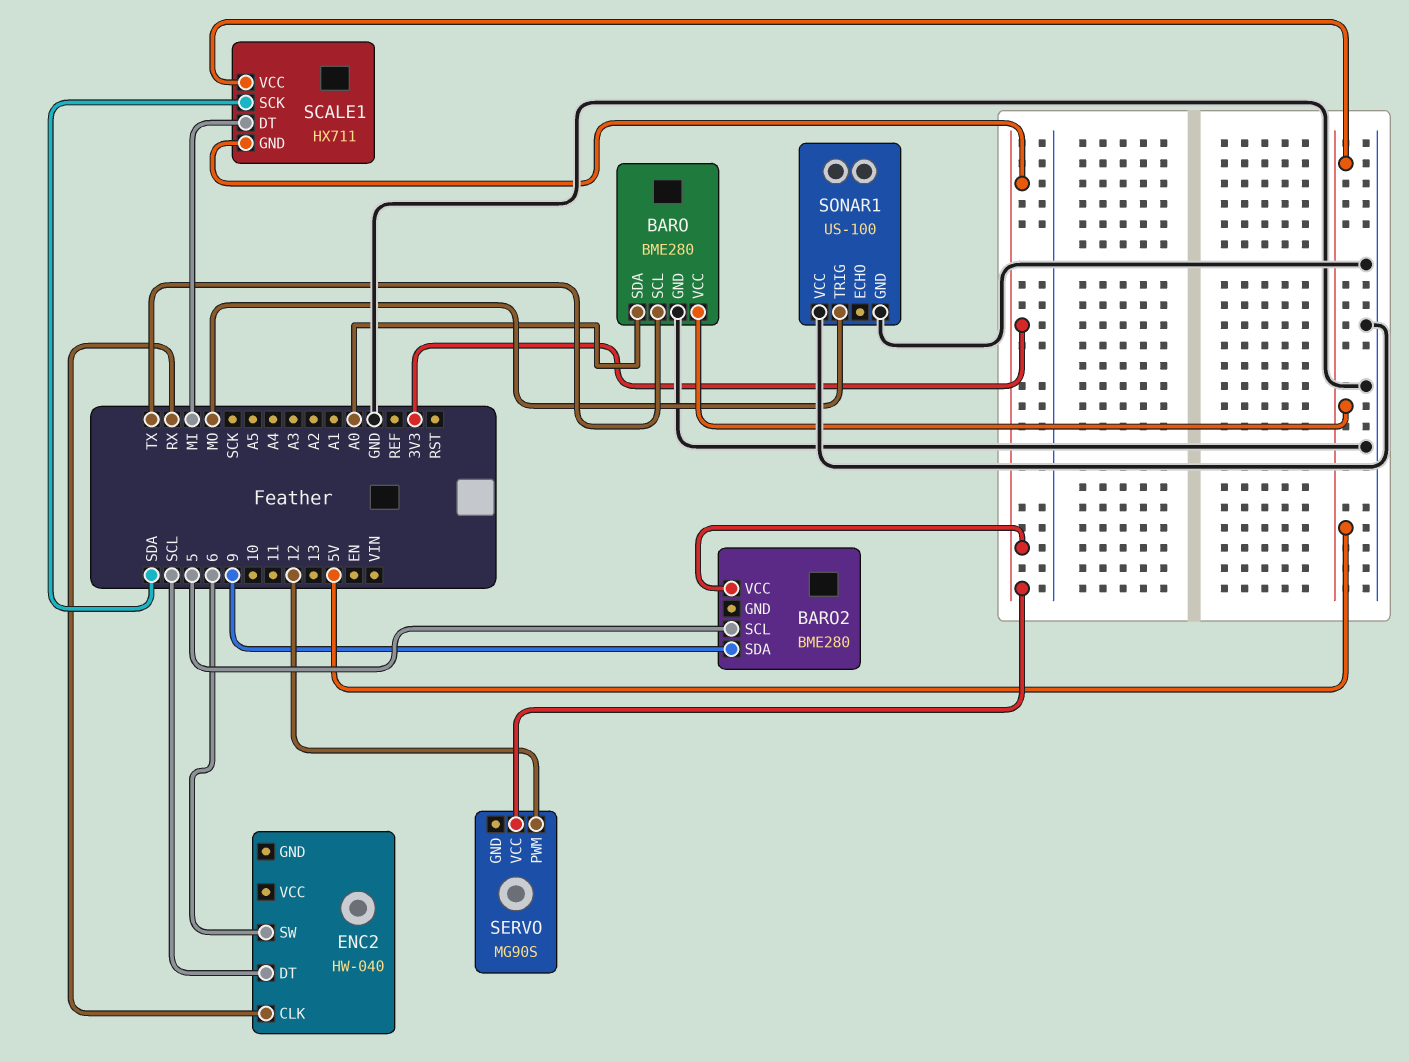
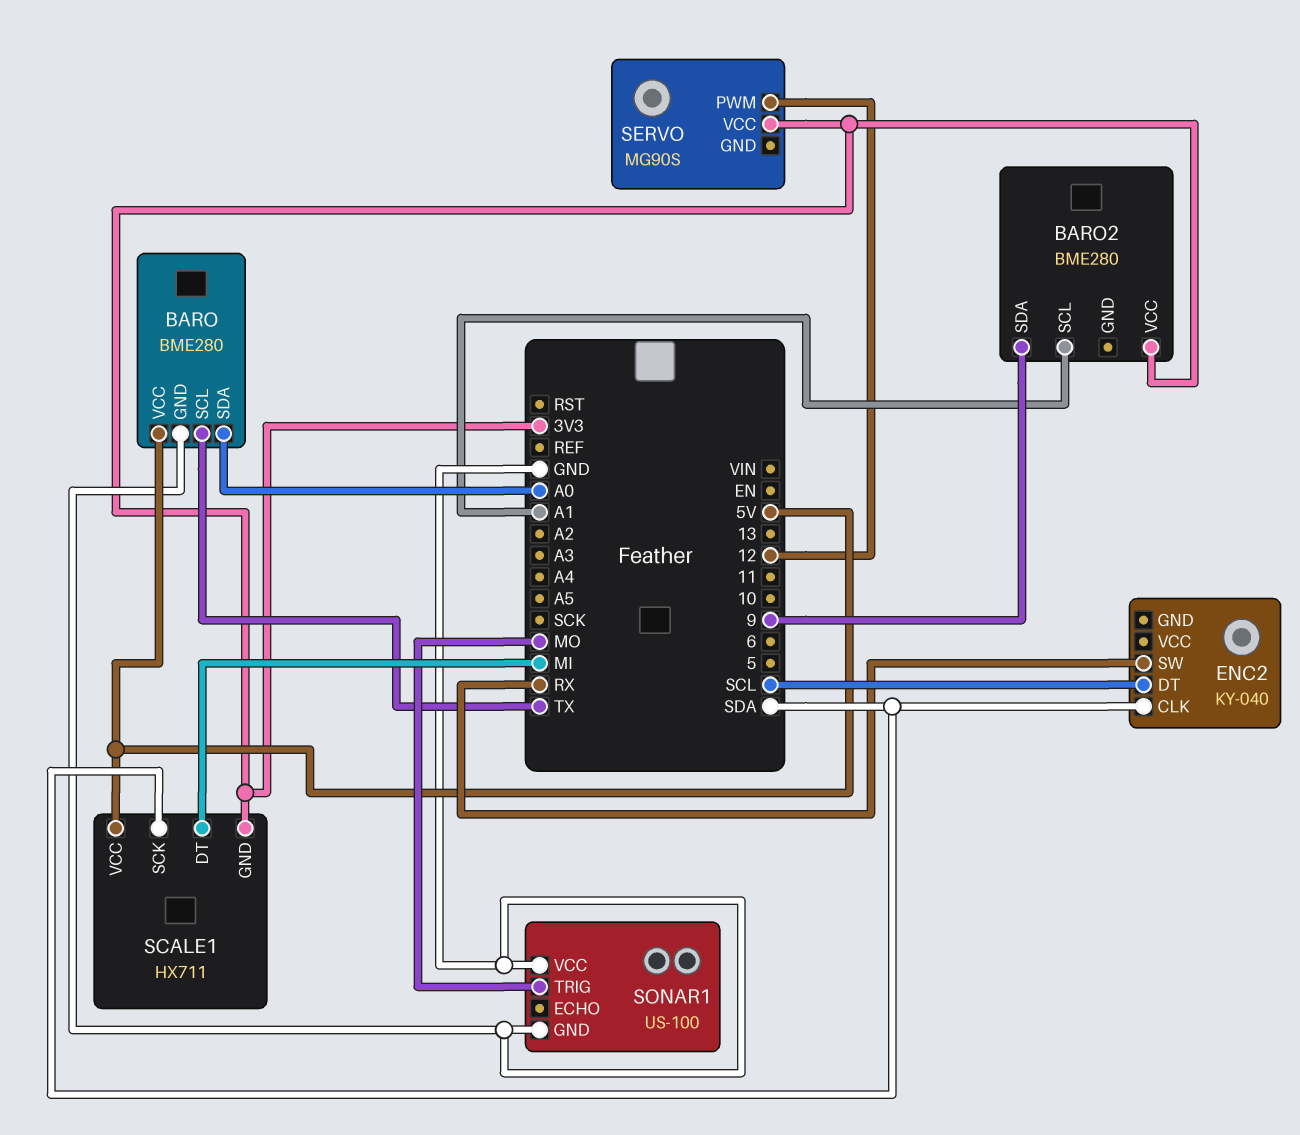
BARO2 pin SCL: 5 -> A1
ENC2: HW-040 -> KY-040
ENC2 pin CLK: RX -> SDA
ENC2 pin SW: 6 -> RX

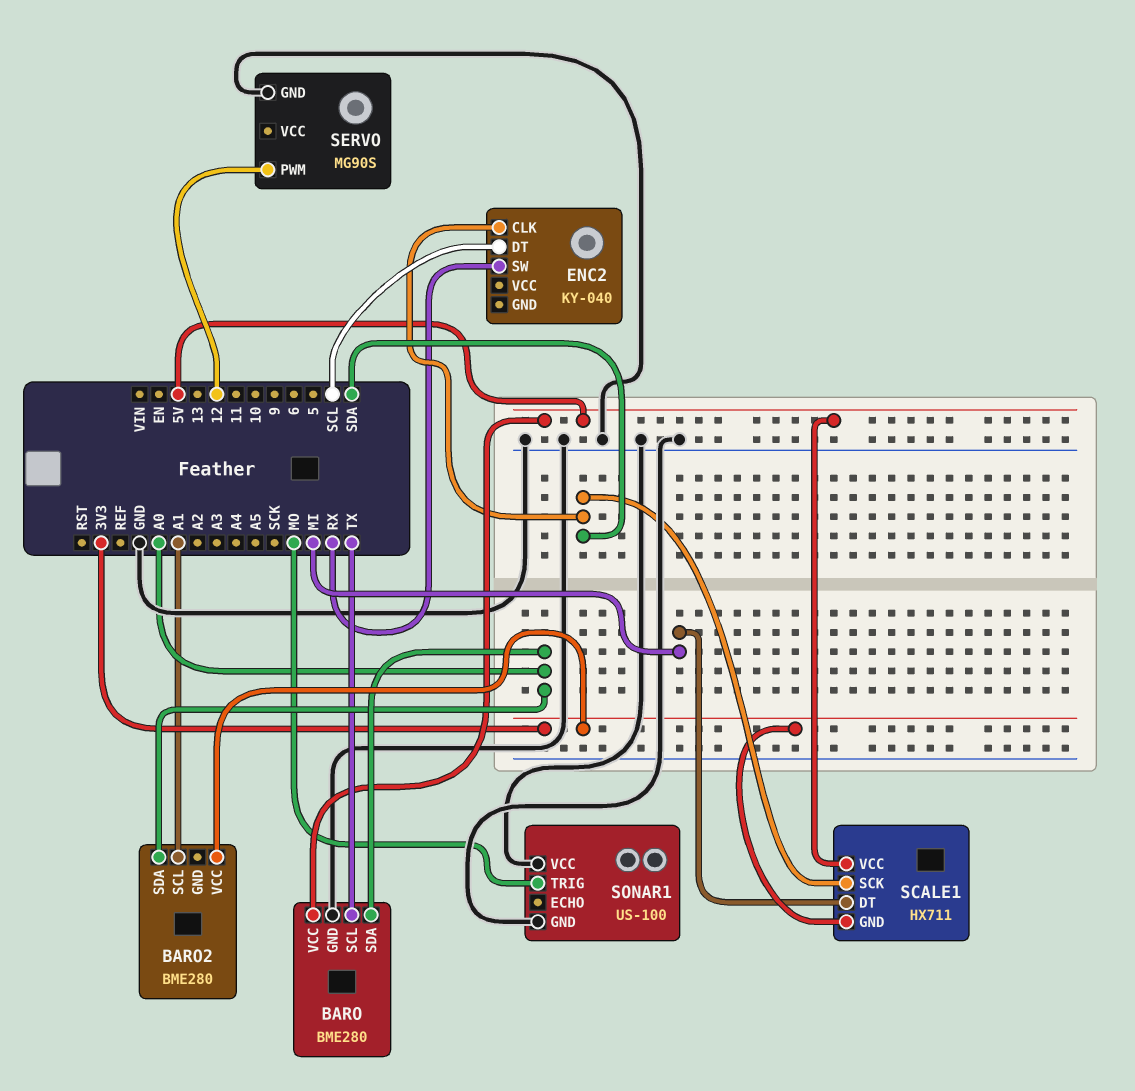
BARO2 pin SDA: 9 -> A0
SERVO pin GND: none -> GND
SERVO pin VCC: 3V3 -> none

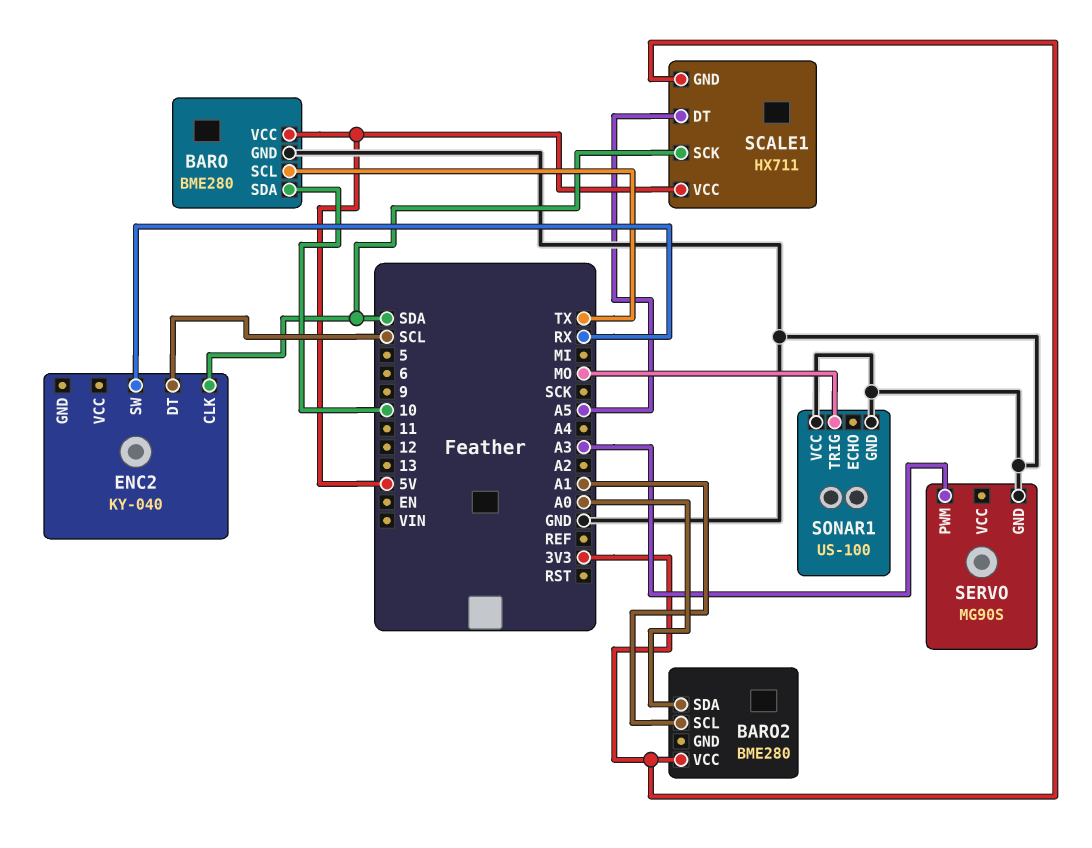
BARO pin SDA: A0 -> 10
SCALE1 pin DT: MI -> A5
SERVO pin PWM: 12 -> A3

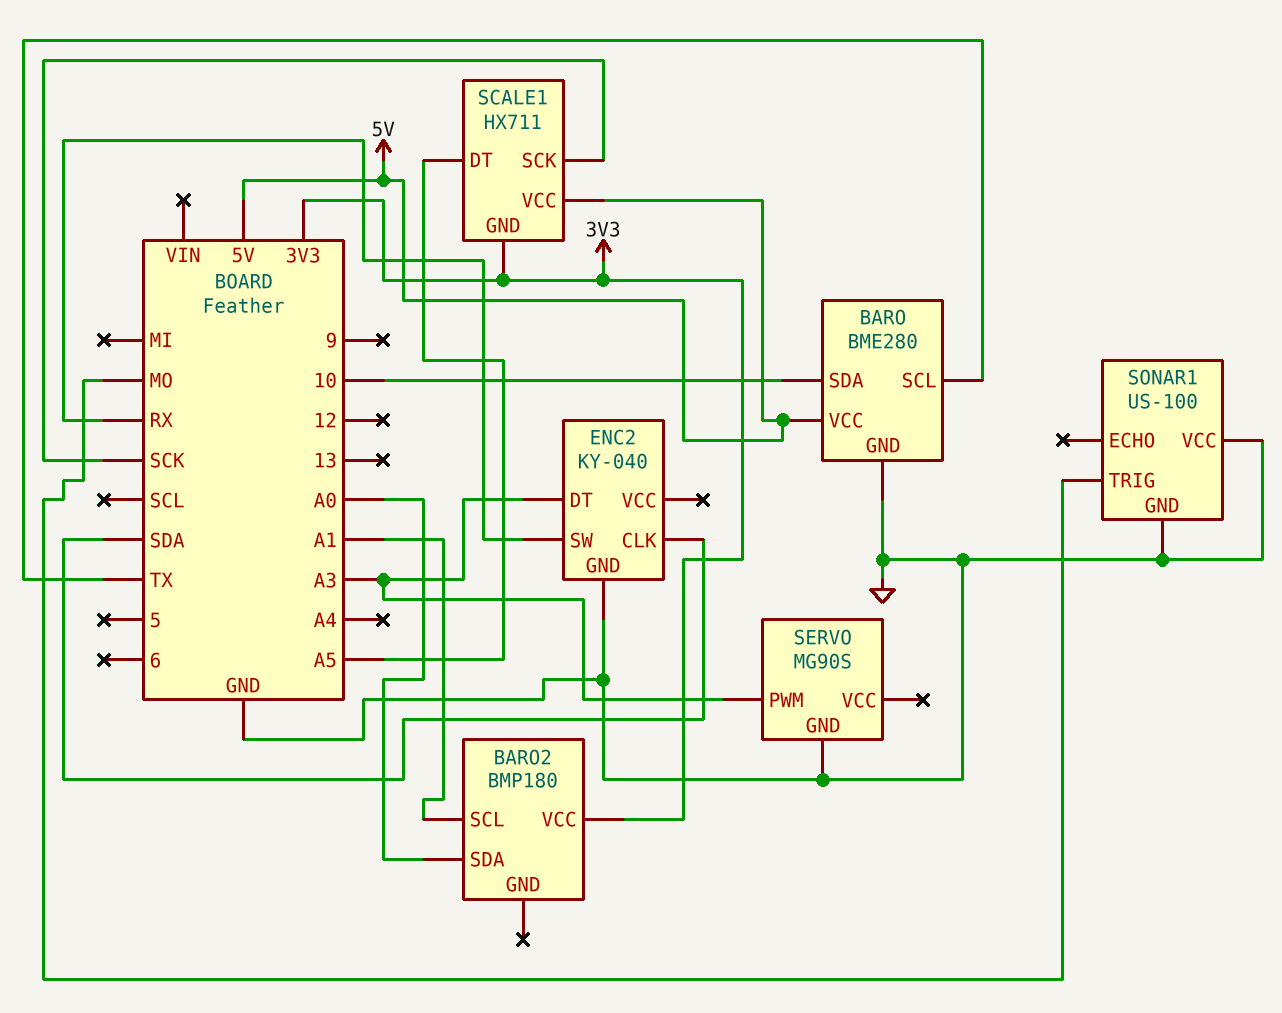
BARO2: BME280 -> BMP180
ENC2 pin DT: SCL -> A3
ENC2 pin GND: none -> GND
SCALE1 pin SCK: SDA -> SCK

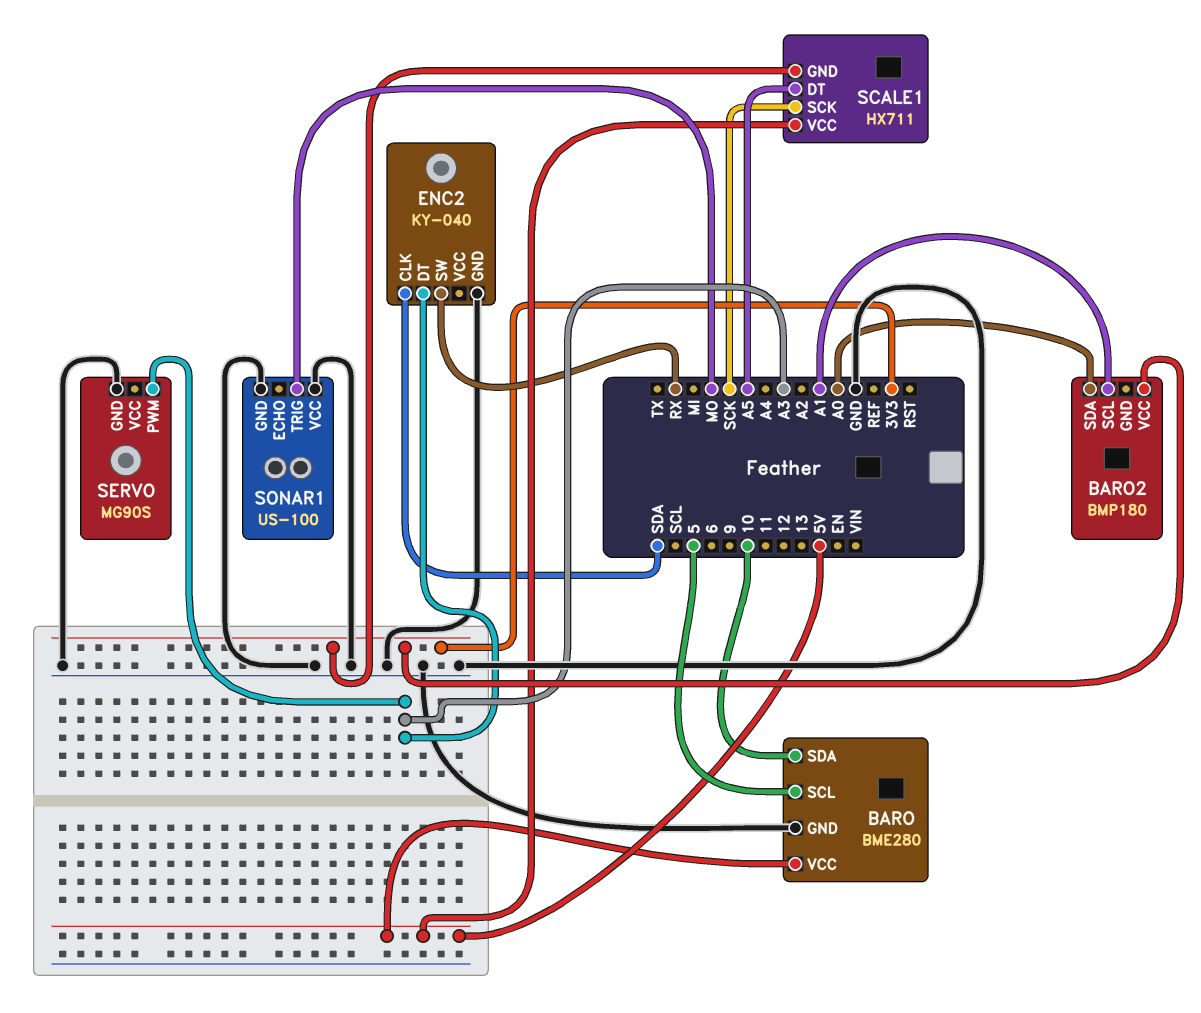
BARO pin SCL: TX -> 5

